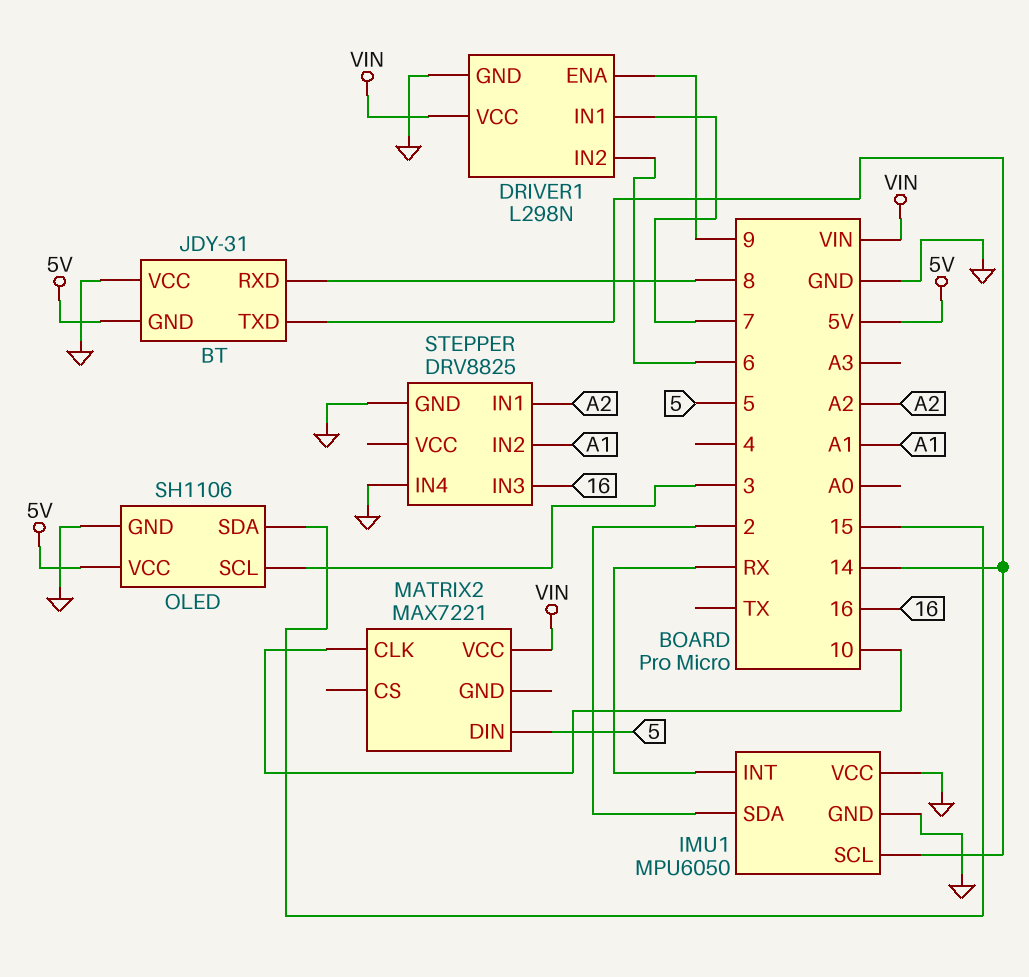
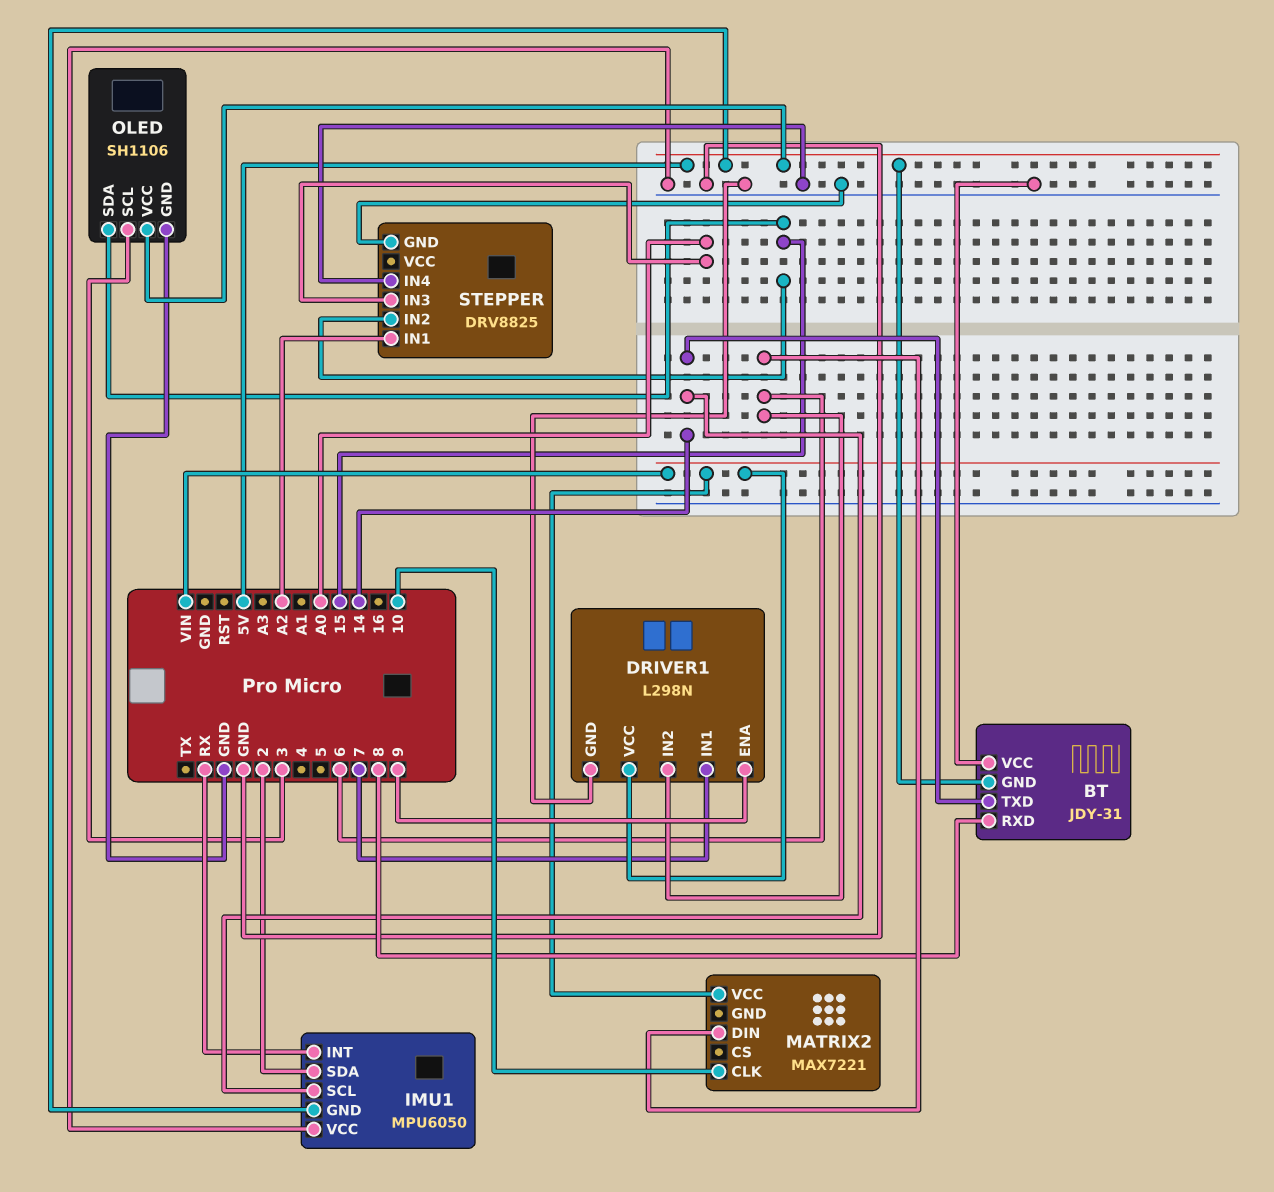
IMU1 pin GND: GND -> 5V
MATRIX2 pin DIN: 5 -> 6
STEPPER pin IN2: A1 -> 15
STEPPER pin IN3: 16 -> A0

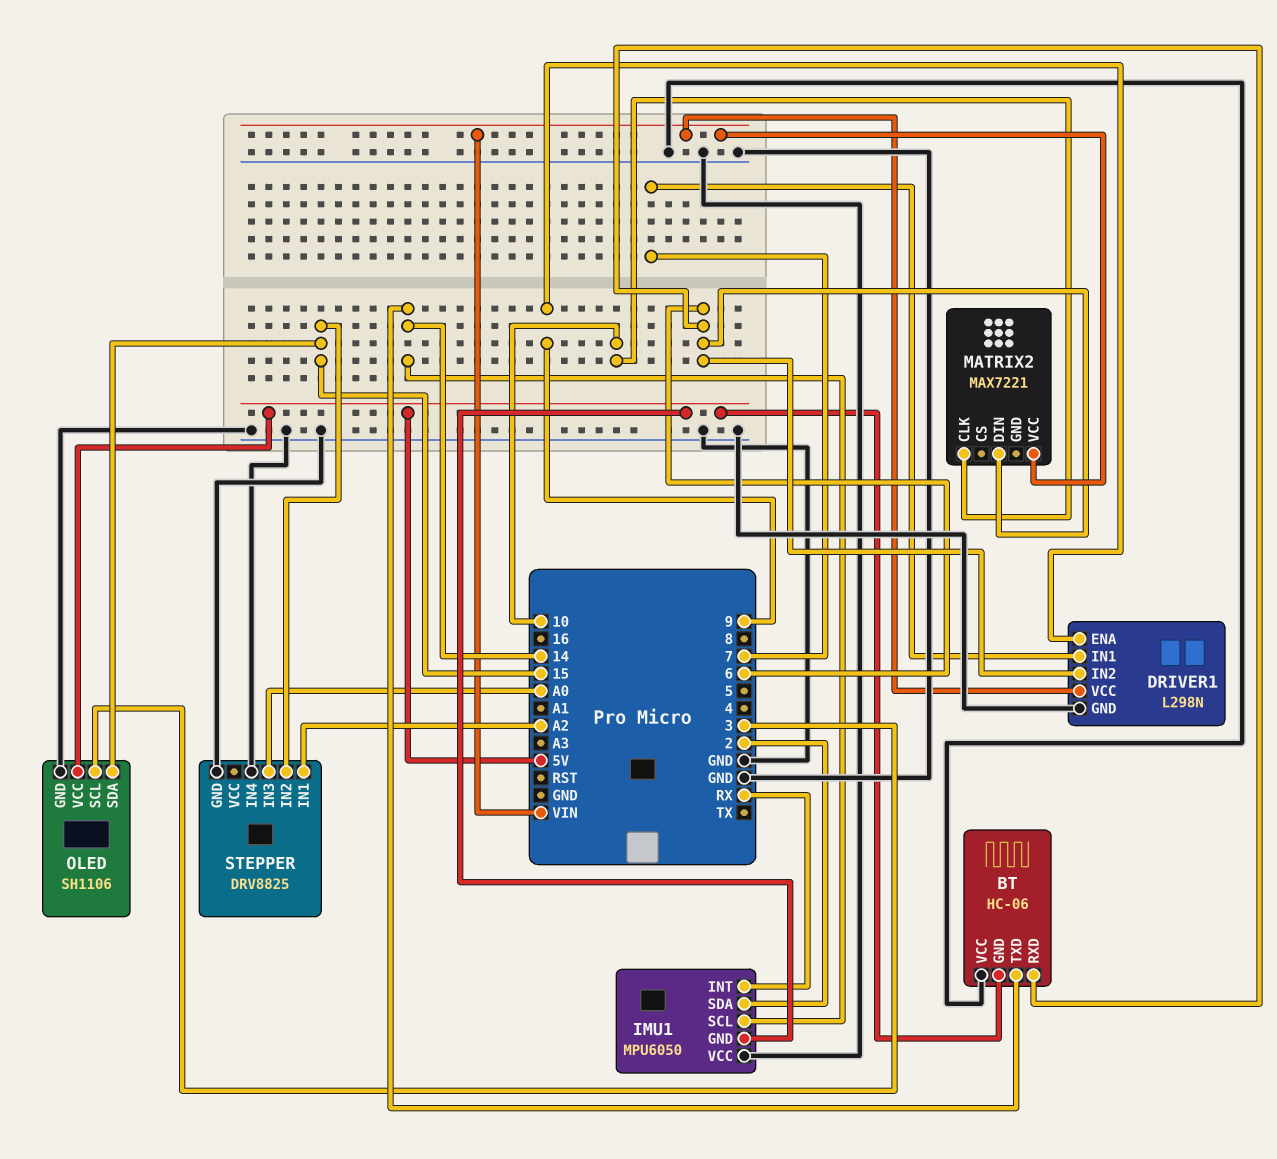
BT: JDY-31 -> HC-06
BT pin RXD: 8 -> 6

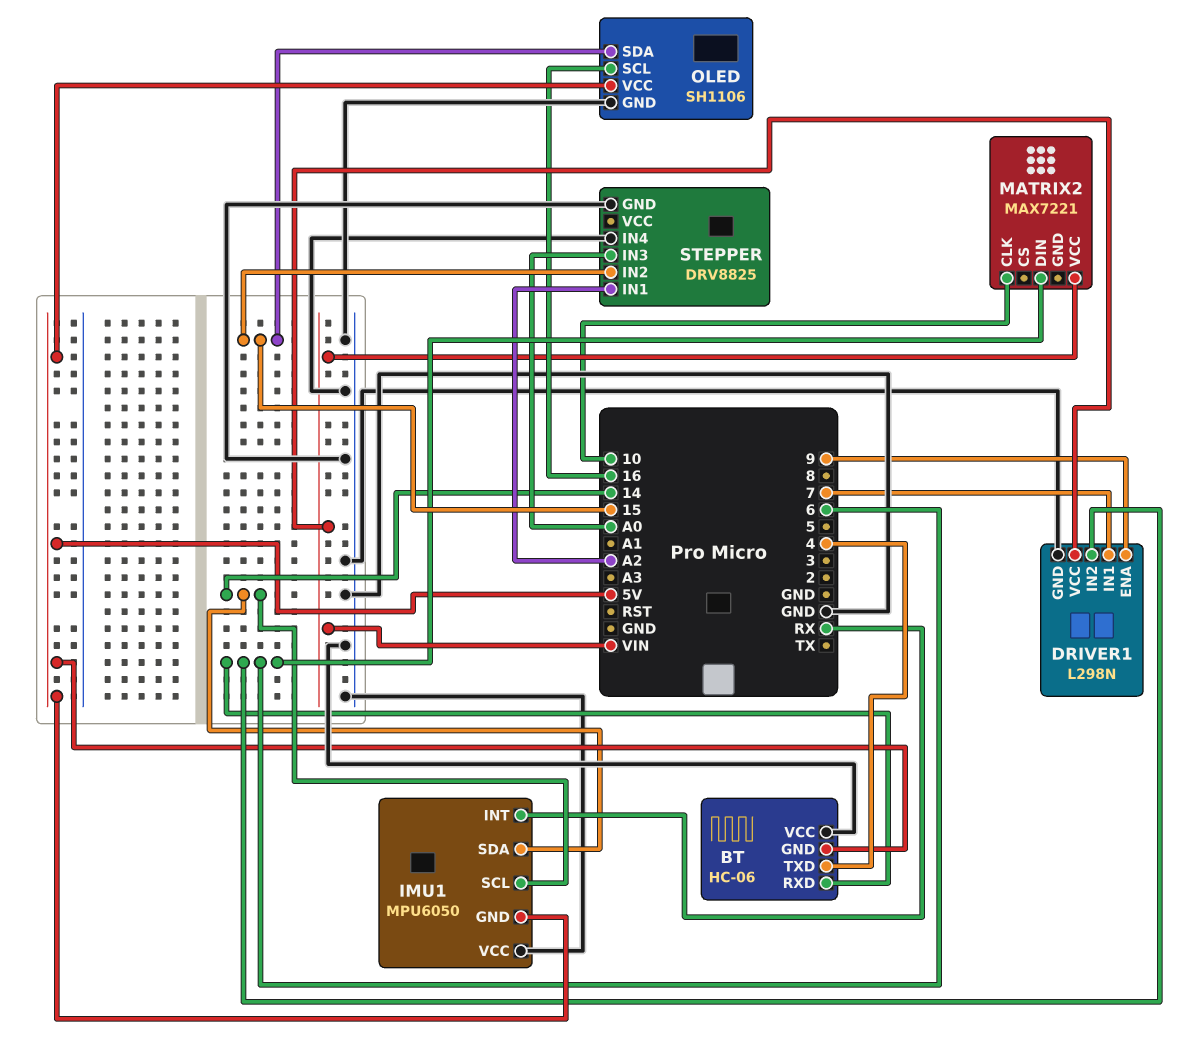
BT pin TXD: 14 -> 4
IMU1 pin SDA: 2 -> 14
OLED pin SCL: 3 -> 16

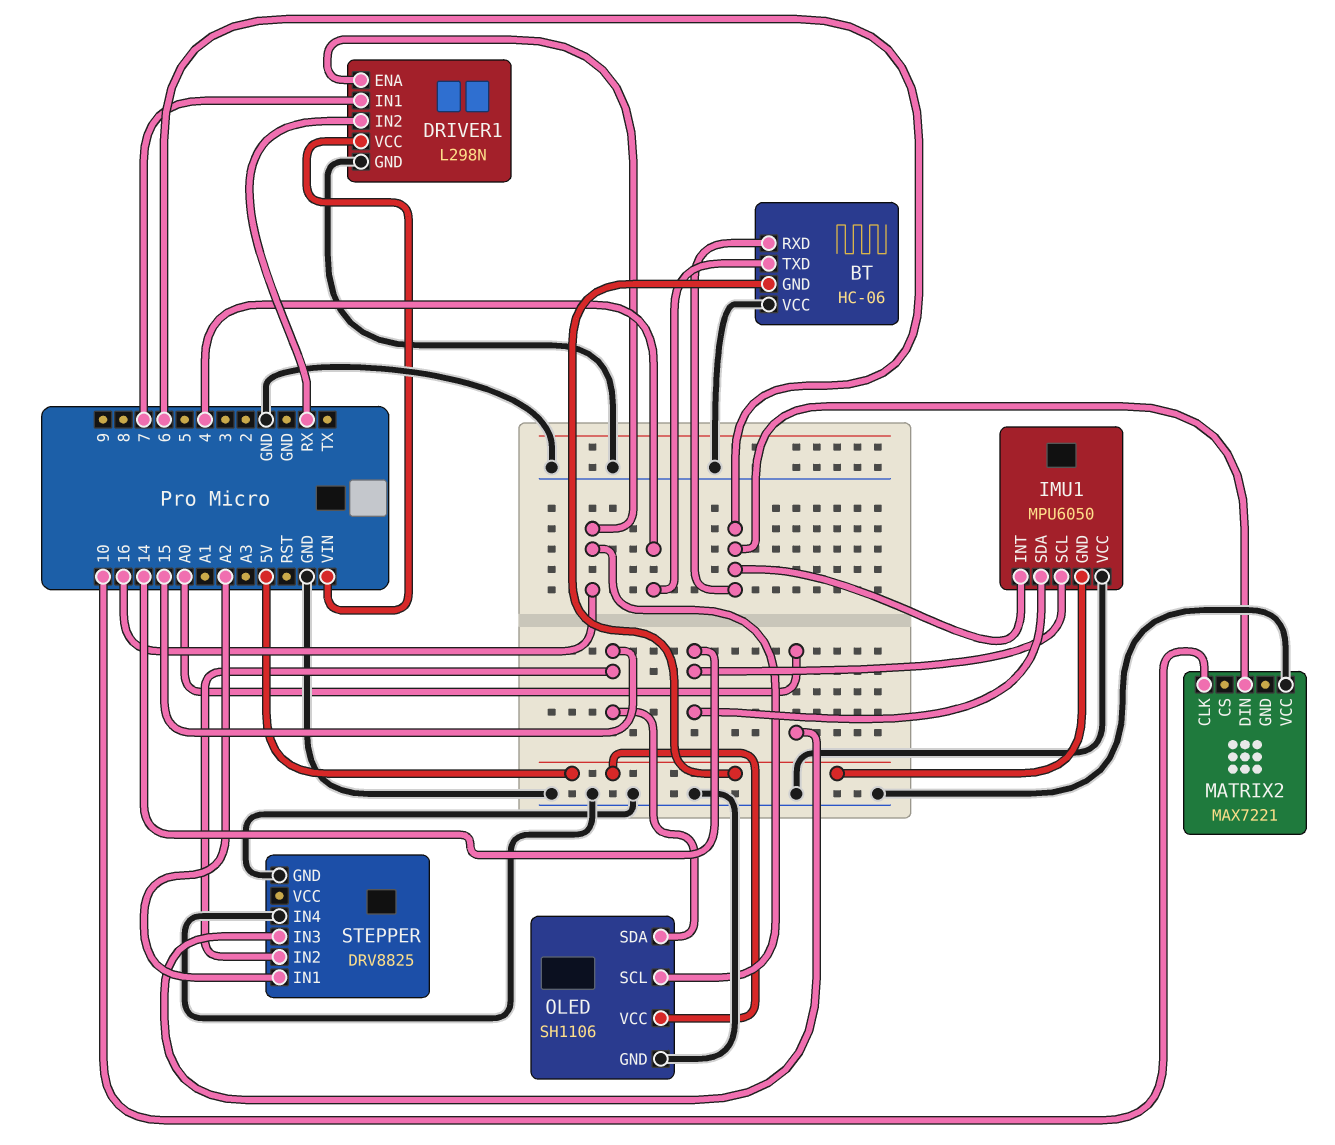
DRIVER1 pin ENA: 9 -> 16
DRIVER1 pin IN2: 6 -> RX
IMU1 pin INT: RX -> 6
MATRIX2 pin VCC: VIN -> GND

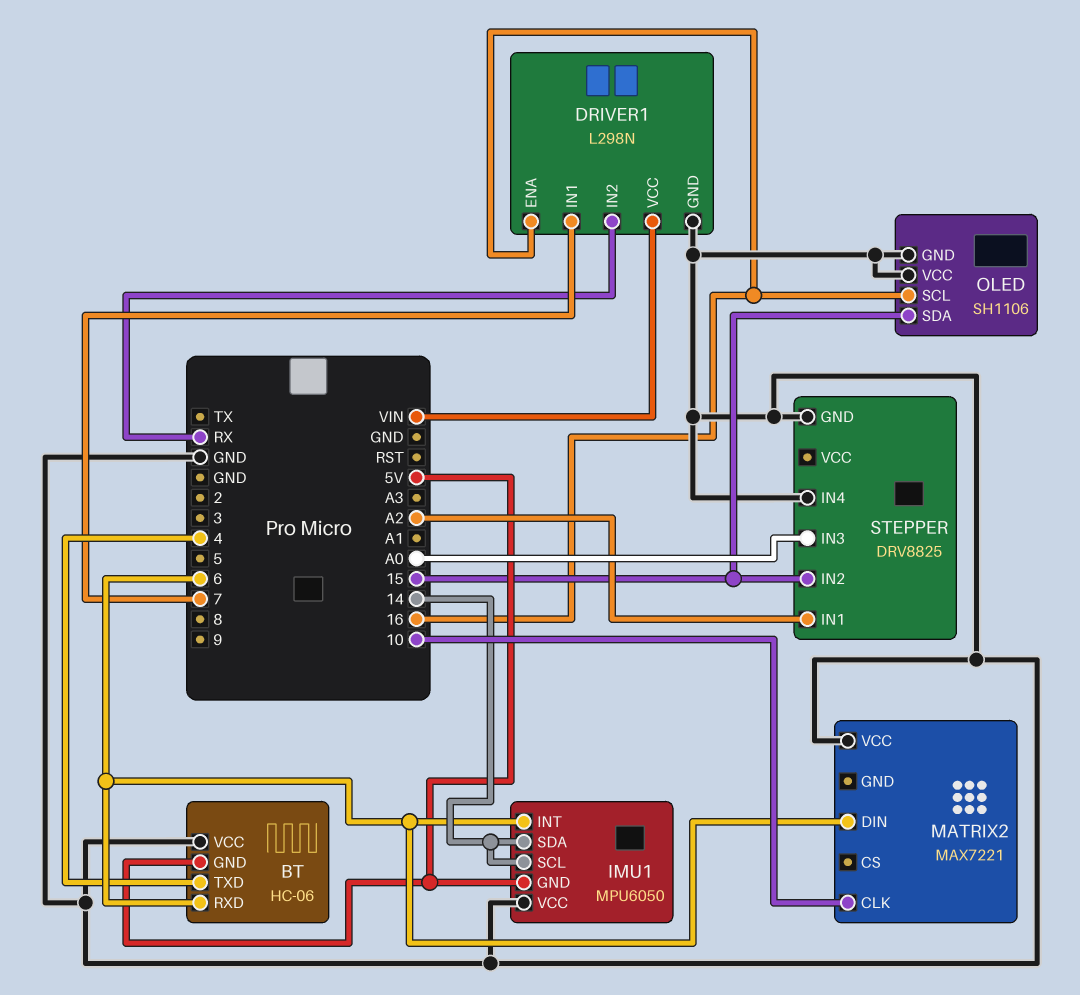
OLED pin VCC: 5V -> GND

